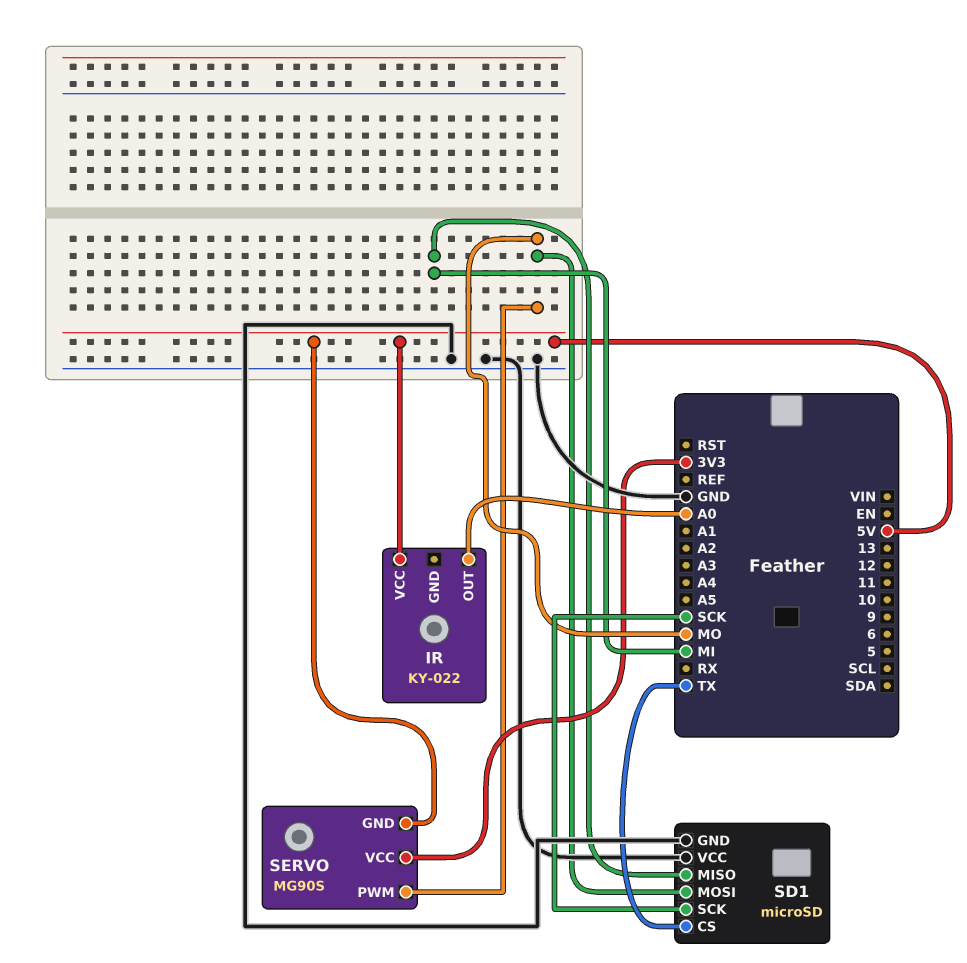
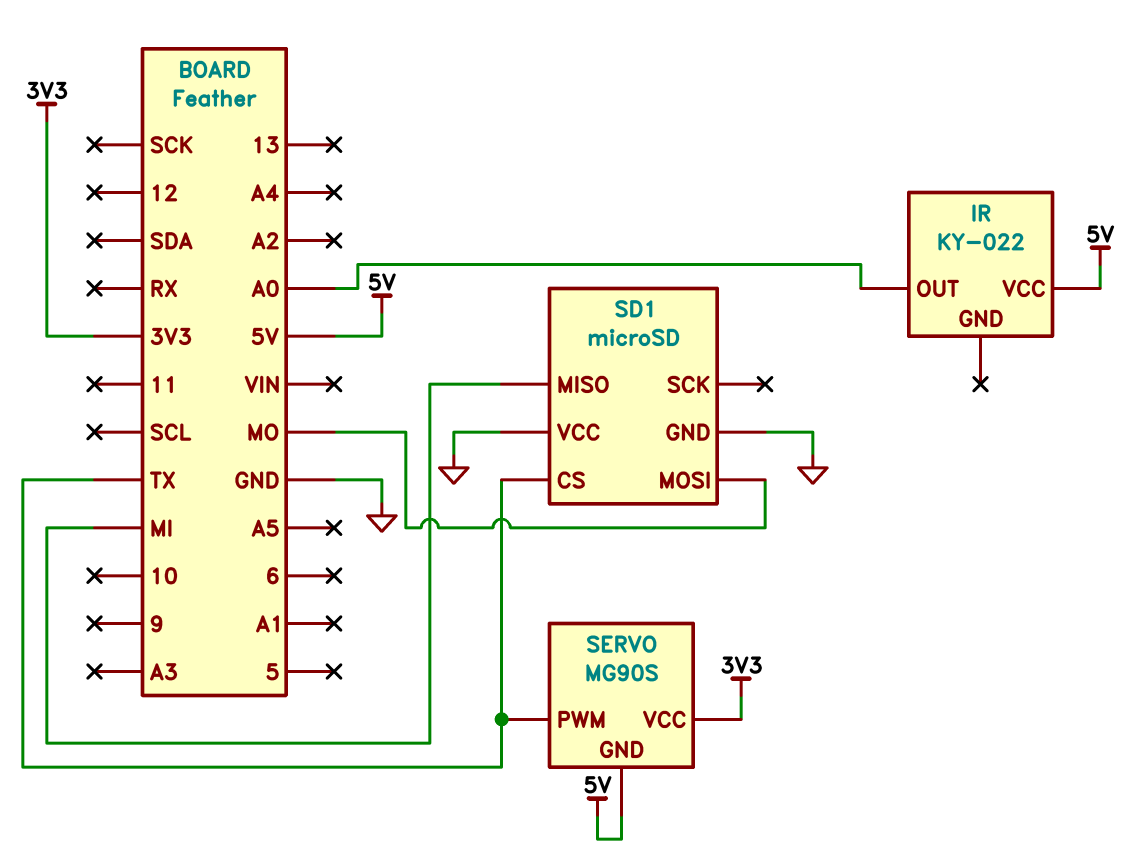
SD1 pin SCK: SCK -> none
SERVO pin PWM: MO -> TX

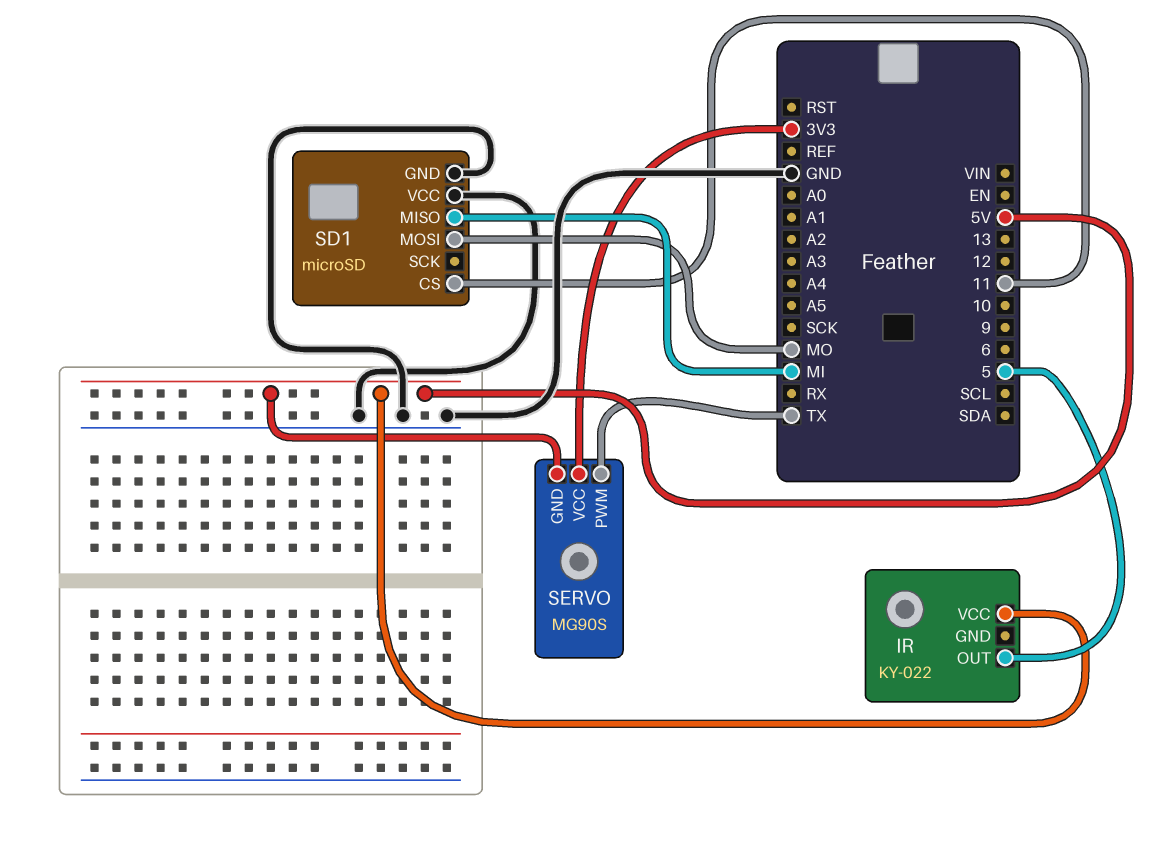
IR pin OUT: A0 -> 5
SD1 pin CS: TX -> 11

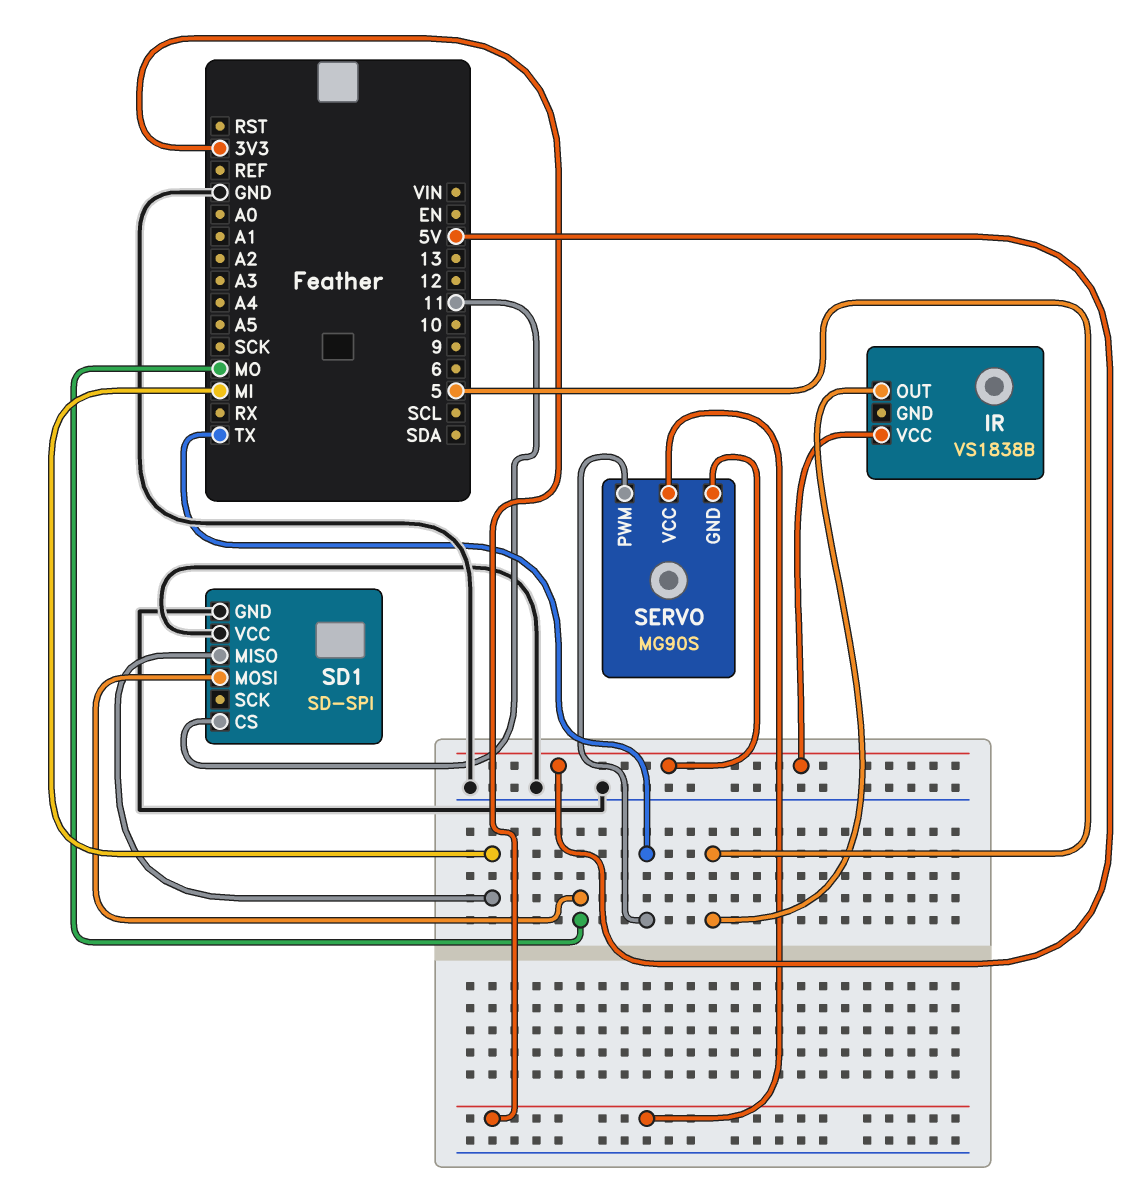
IR: KY-022 -> VS1838B
SD1: microSD -> SD-SPI

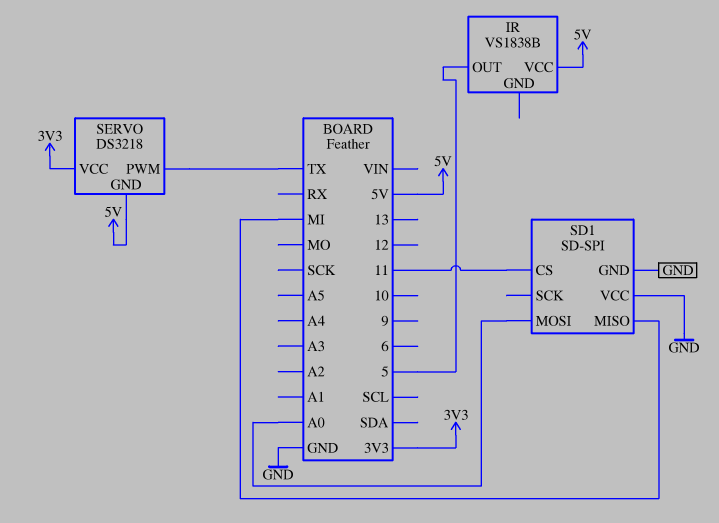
SD1 pin MOSI: MO -> A0
SERVO: MG90S -> DS3218

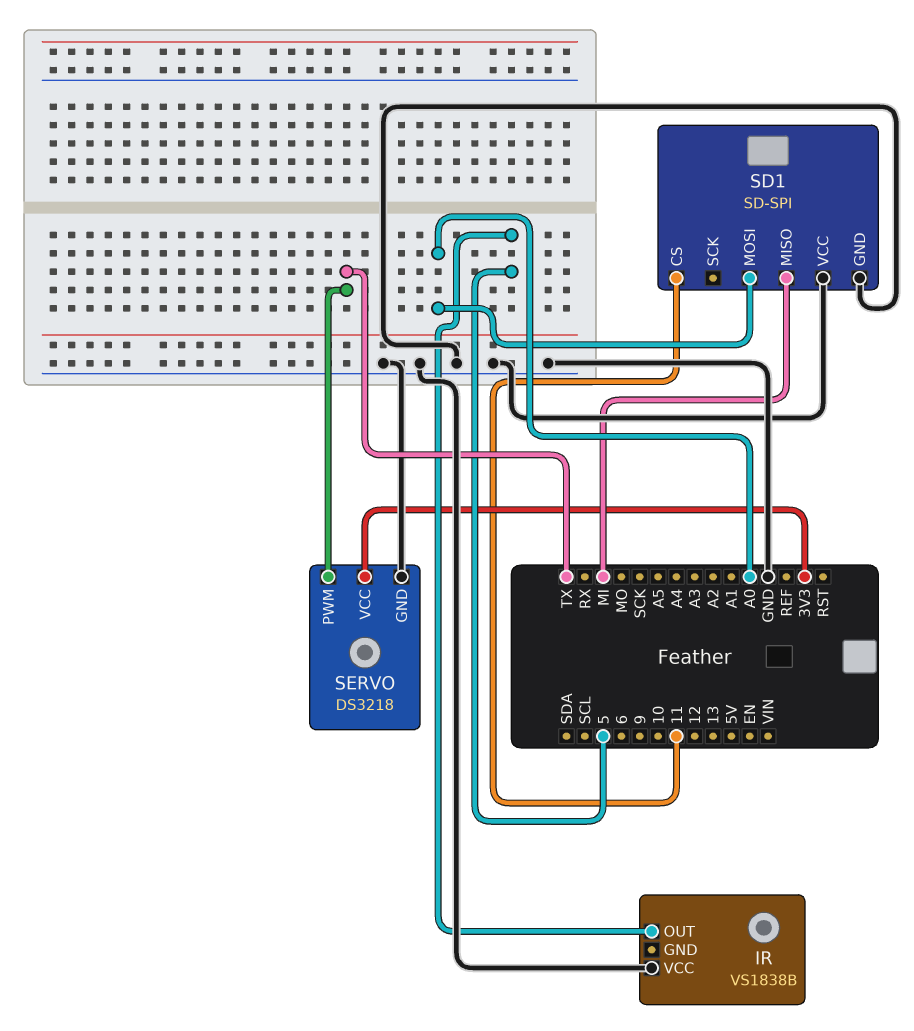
IR pin VCC: 5V -> GND
SERVO pin GND: 5V -> GND

